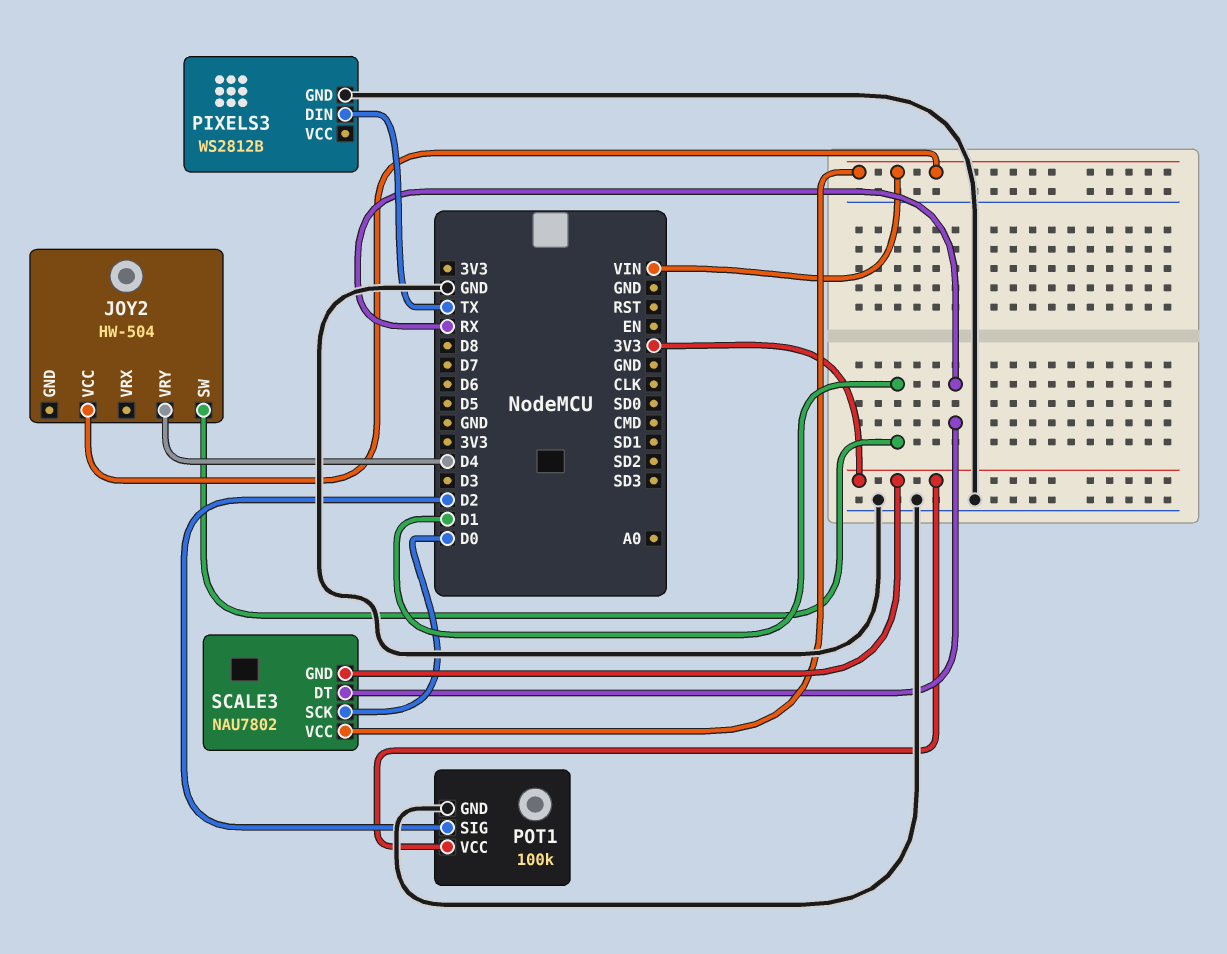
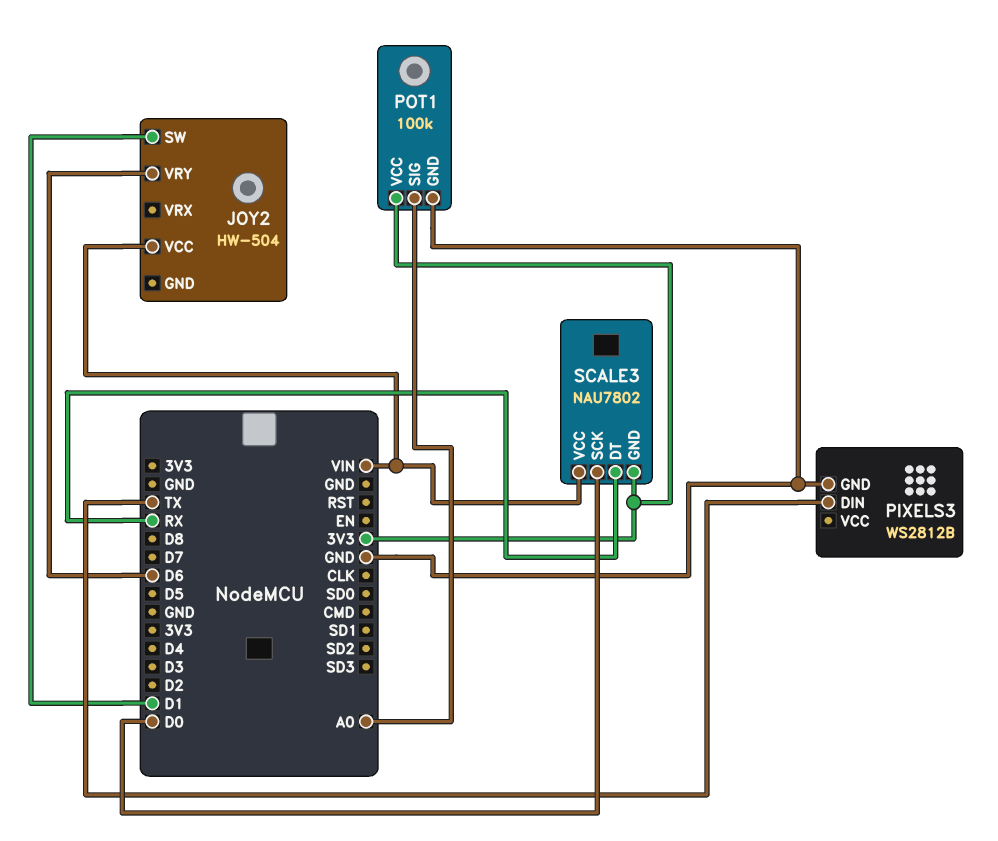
JOY2 pin VRY: D4 -> D6
POT1 pin SIG: D2 -> A0

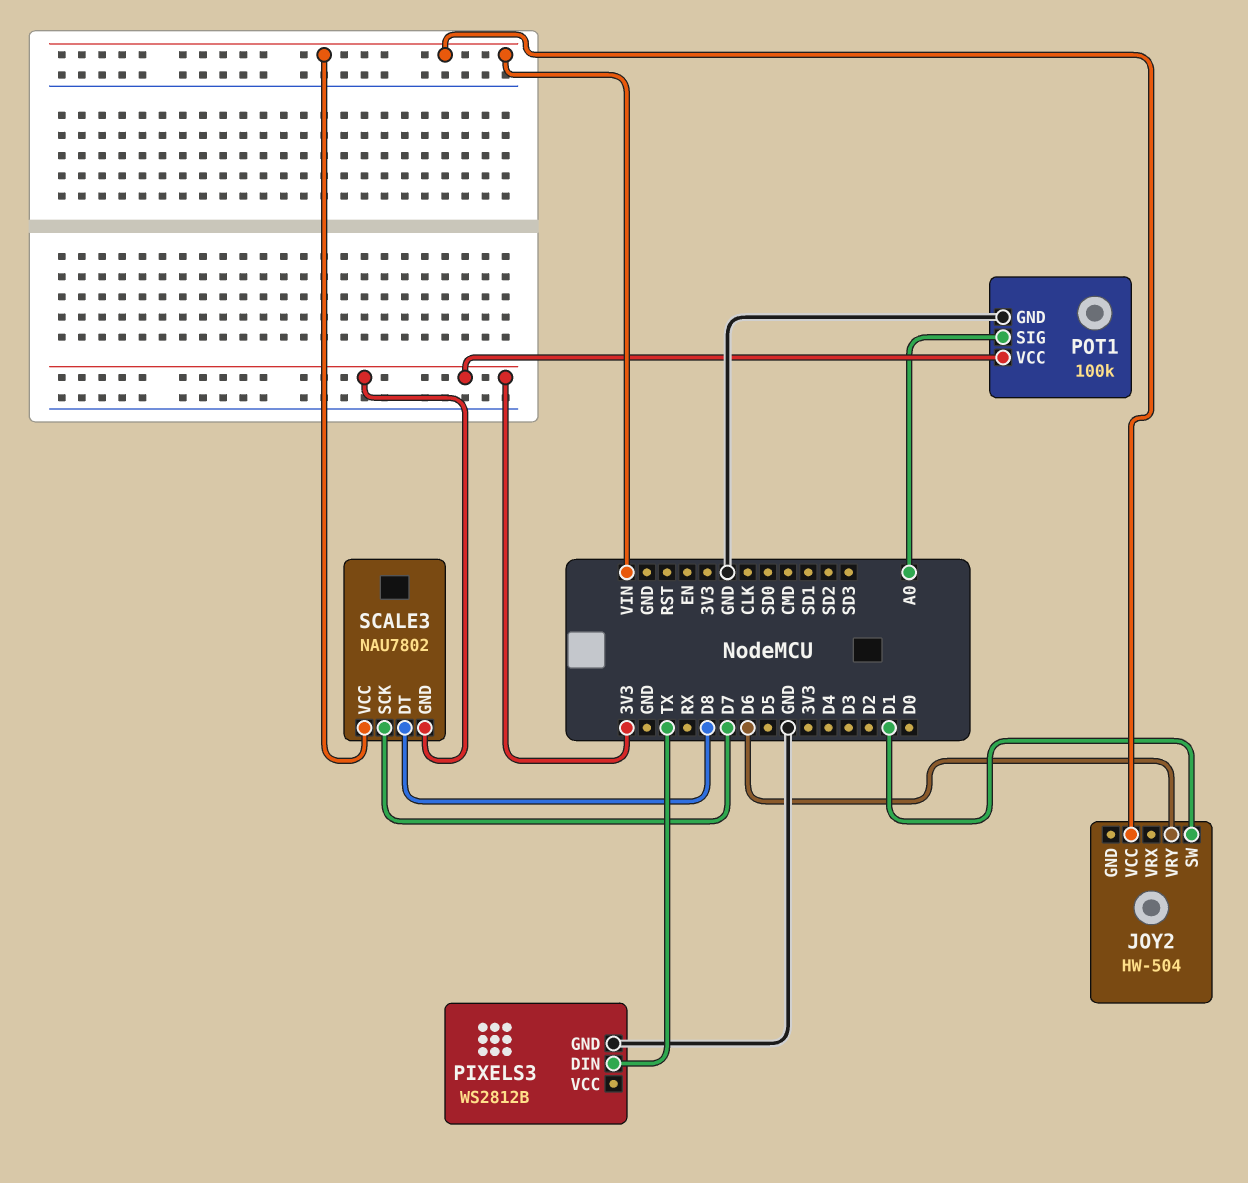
SCALE3 pin DT: RX -> D8
SCALE3 pin SCK: D0 -> D7

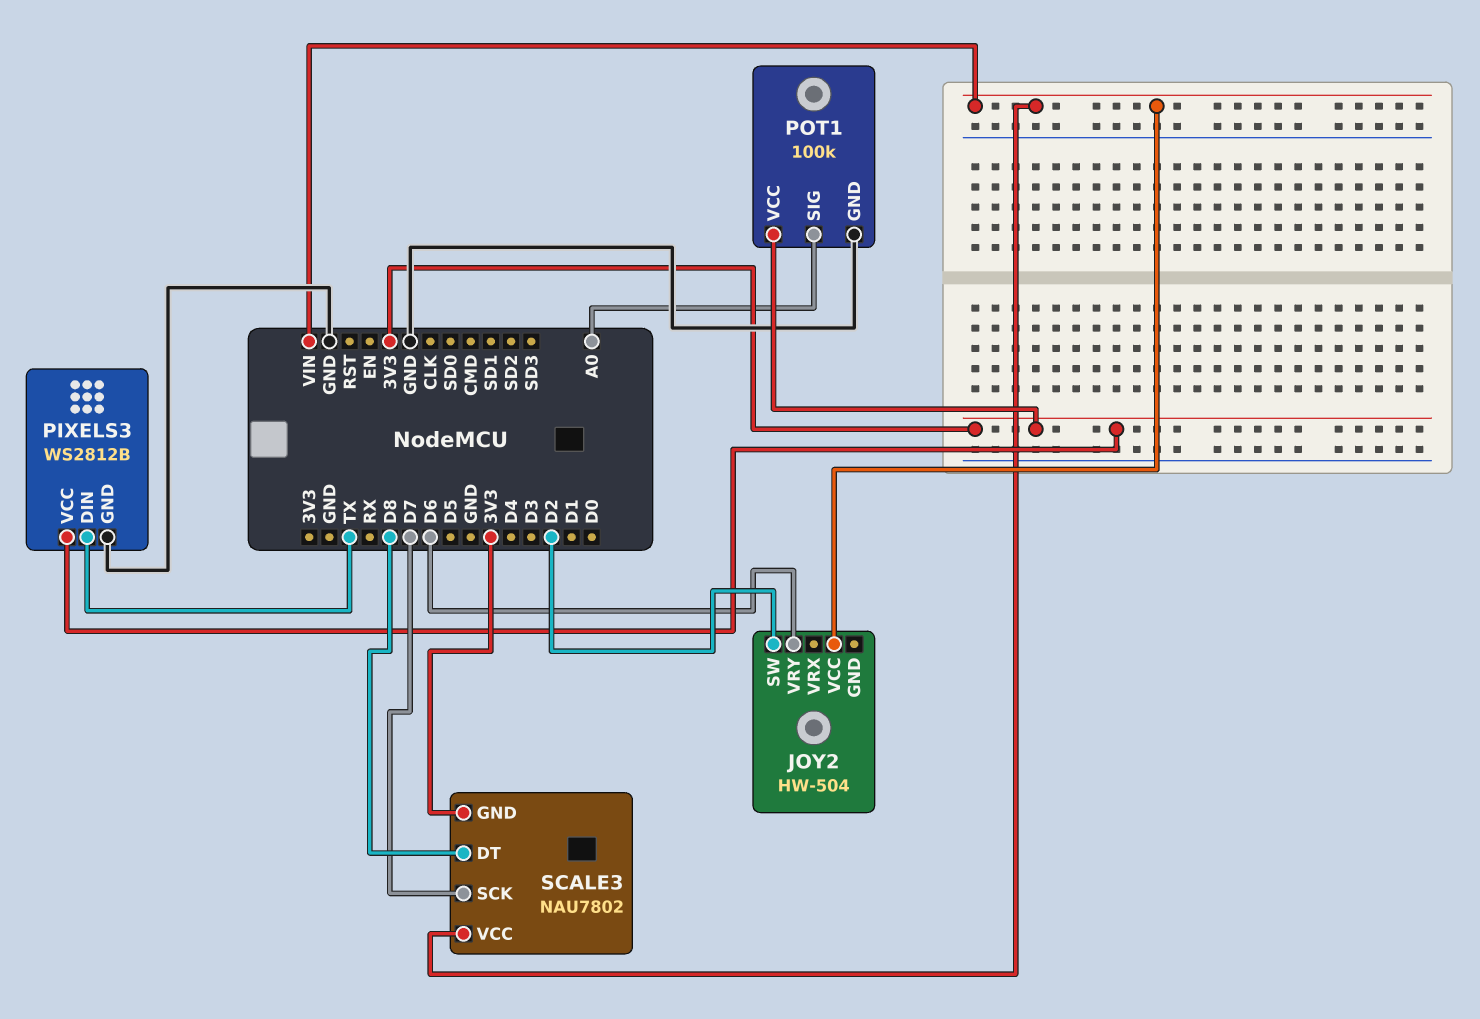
JOY2 pin SW: D1 -> D2
PIXELS3 pin VCC: none -> 3V3

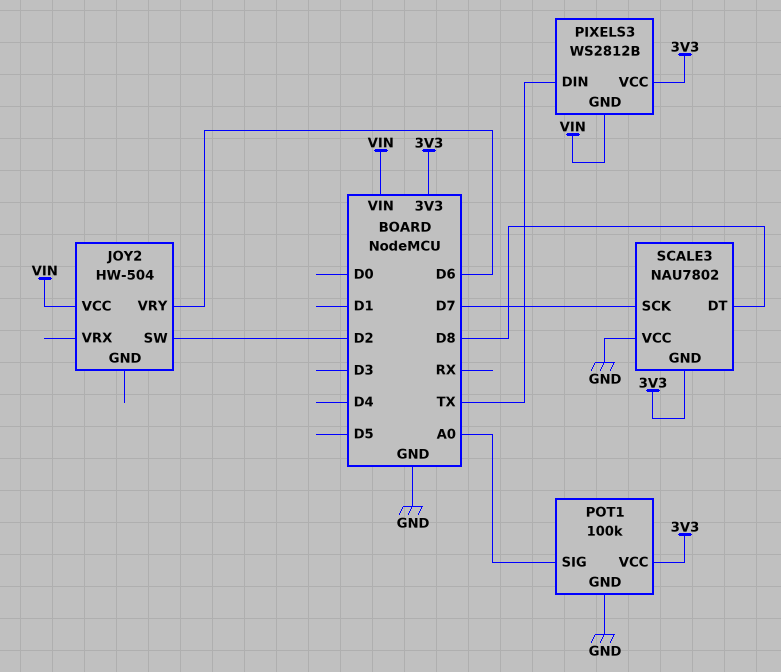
PIXELS3 pin GND: GND -> VIN
SCALE3 pin VCC: VIN -> GND

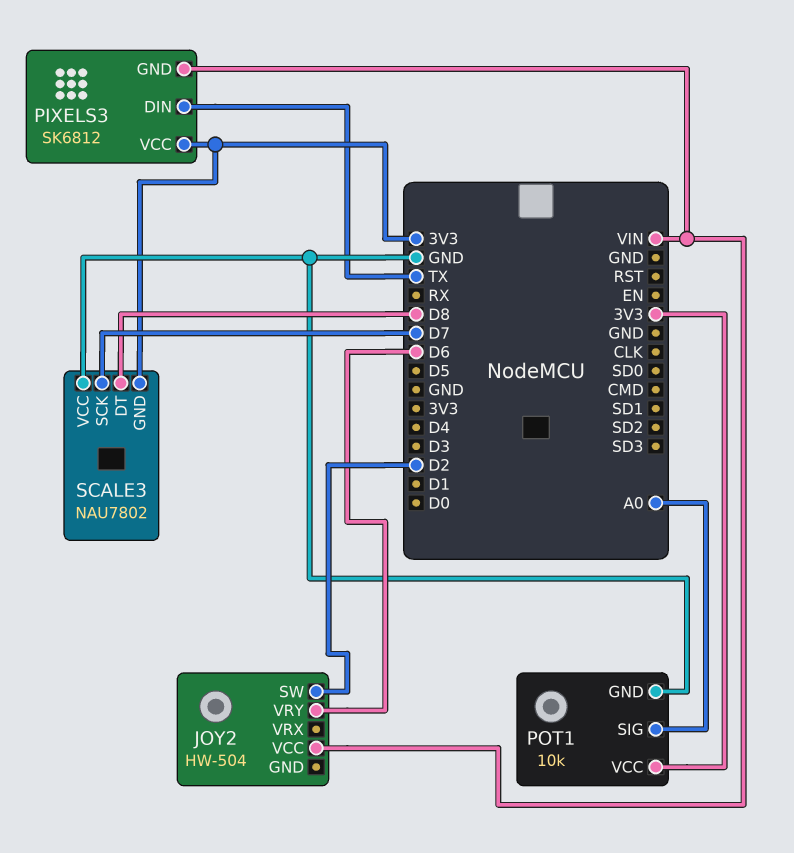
PIXELS3: WS2812B -> SK6812
POT1: 100k -> 10k

